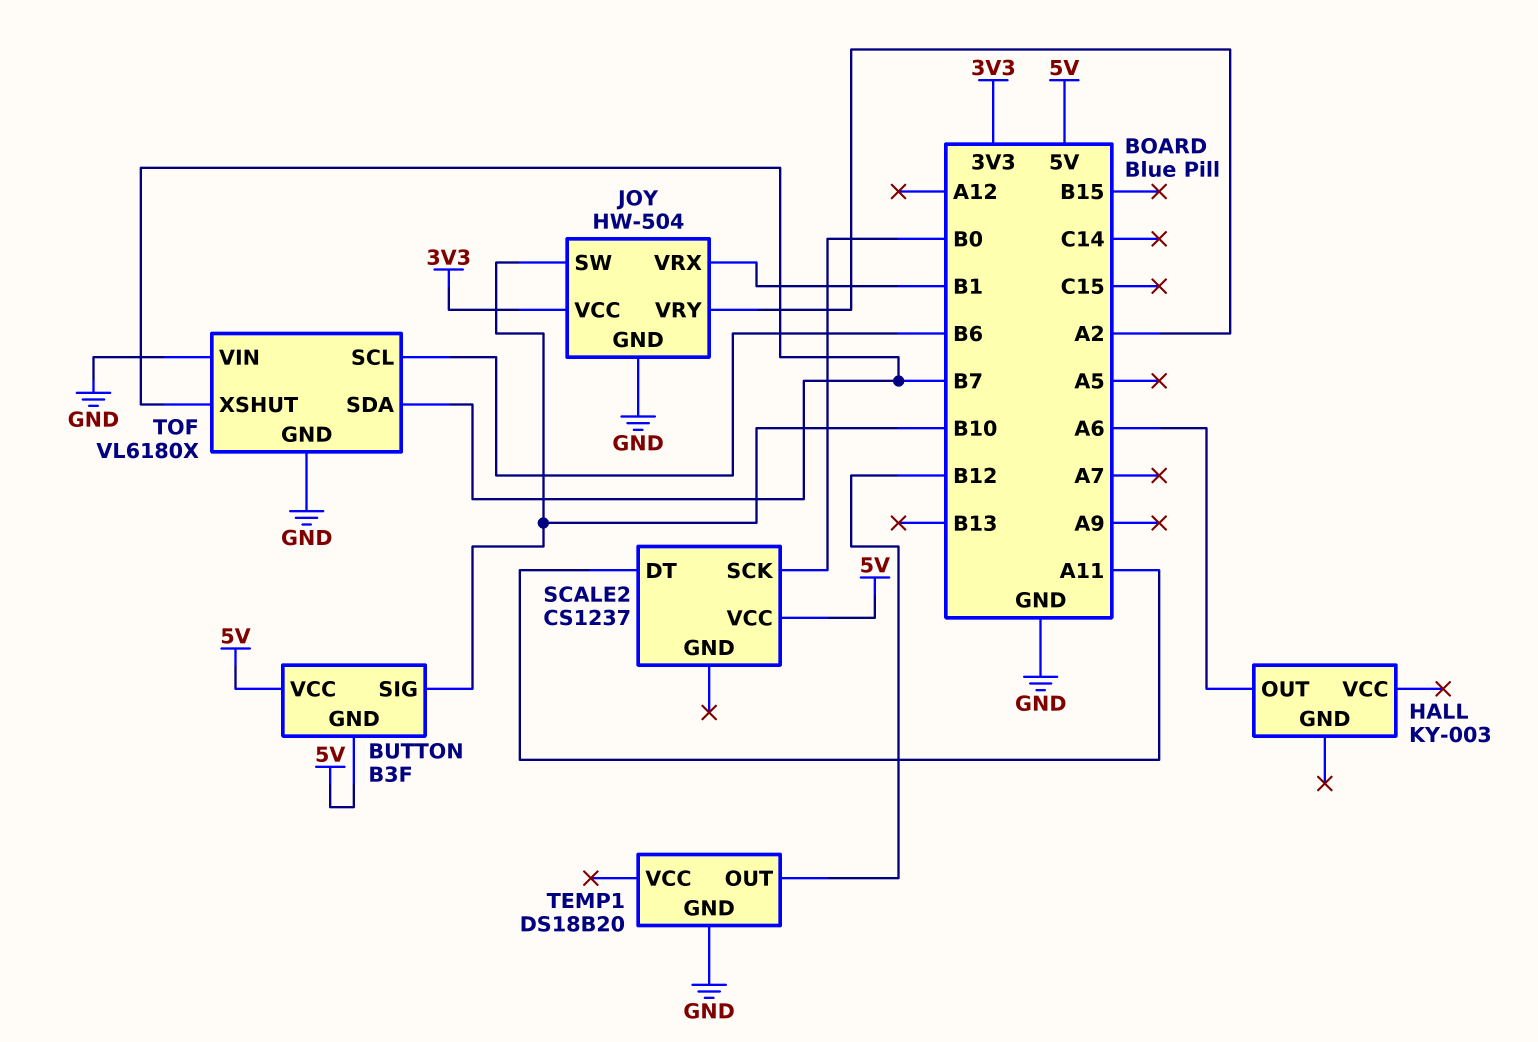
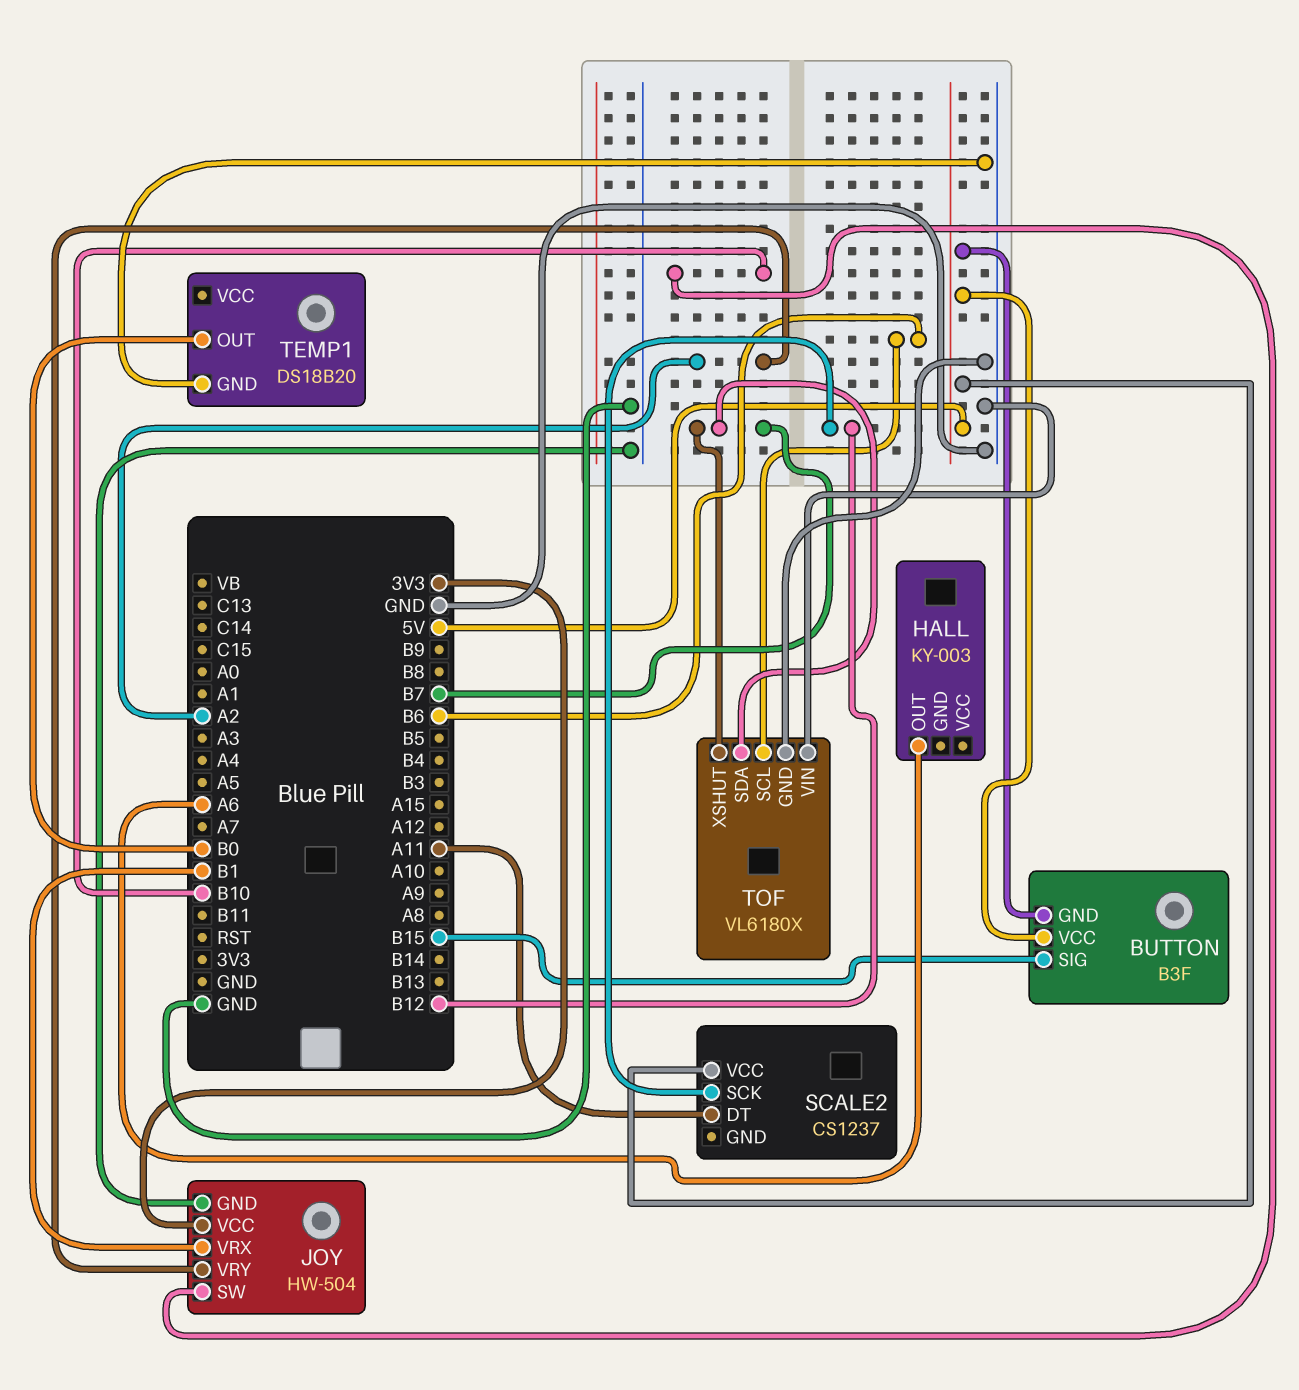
BUTTON pin SIG: B10 -> B15
SCALE2 pin SCK: B0 -> B12
TEMP1 pin OUT: B12 -> B0

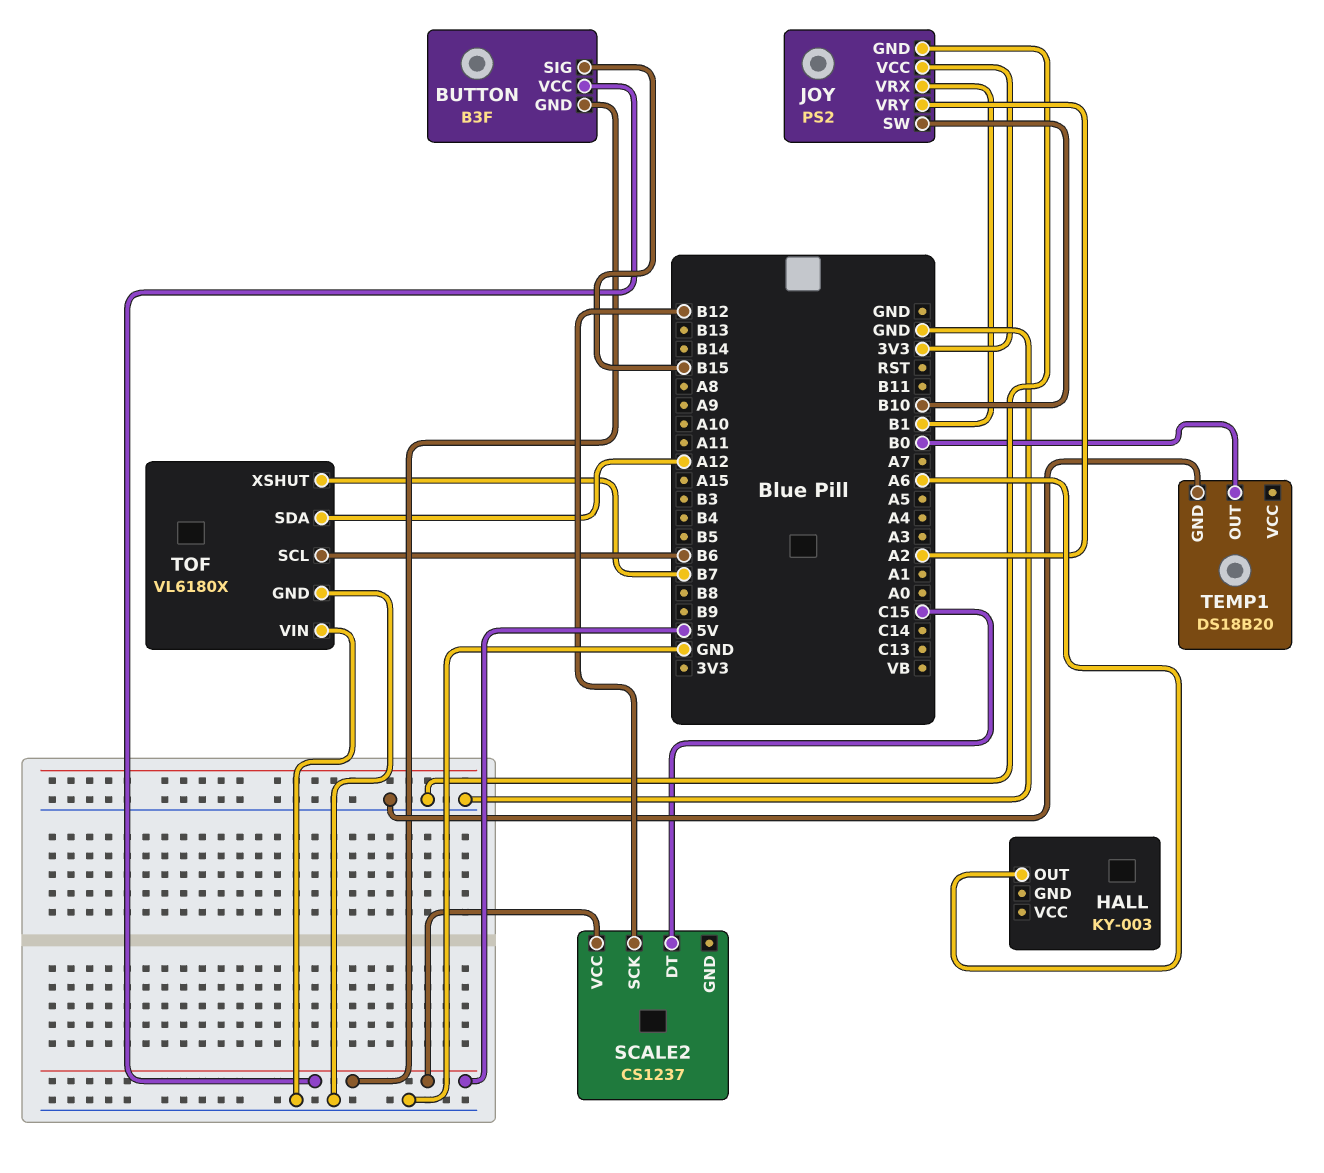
JOY: HW-504 -> PS2
SCALE2 pin DT: A11 -> C15
TOF pin SDA: B7 -> A12

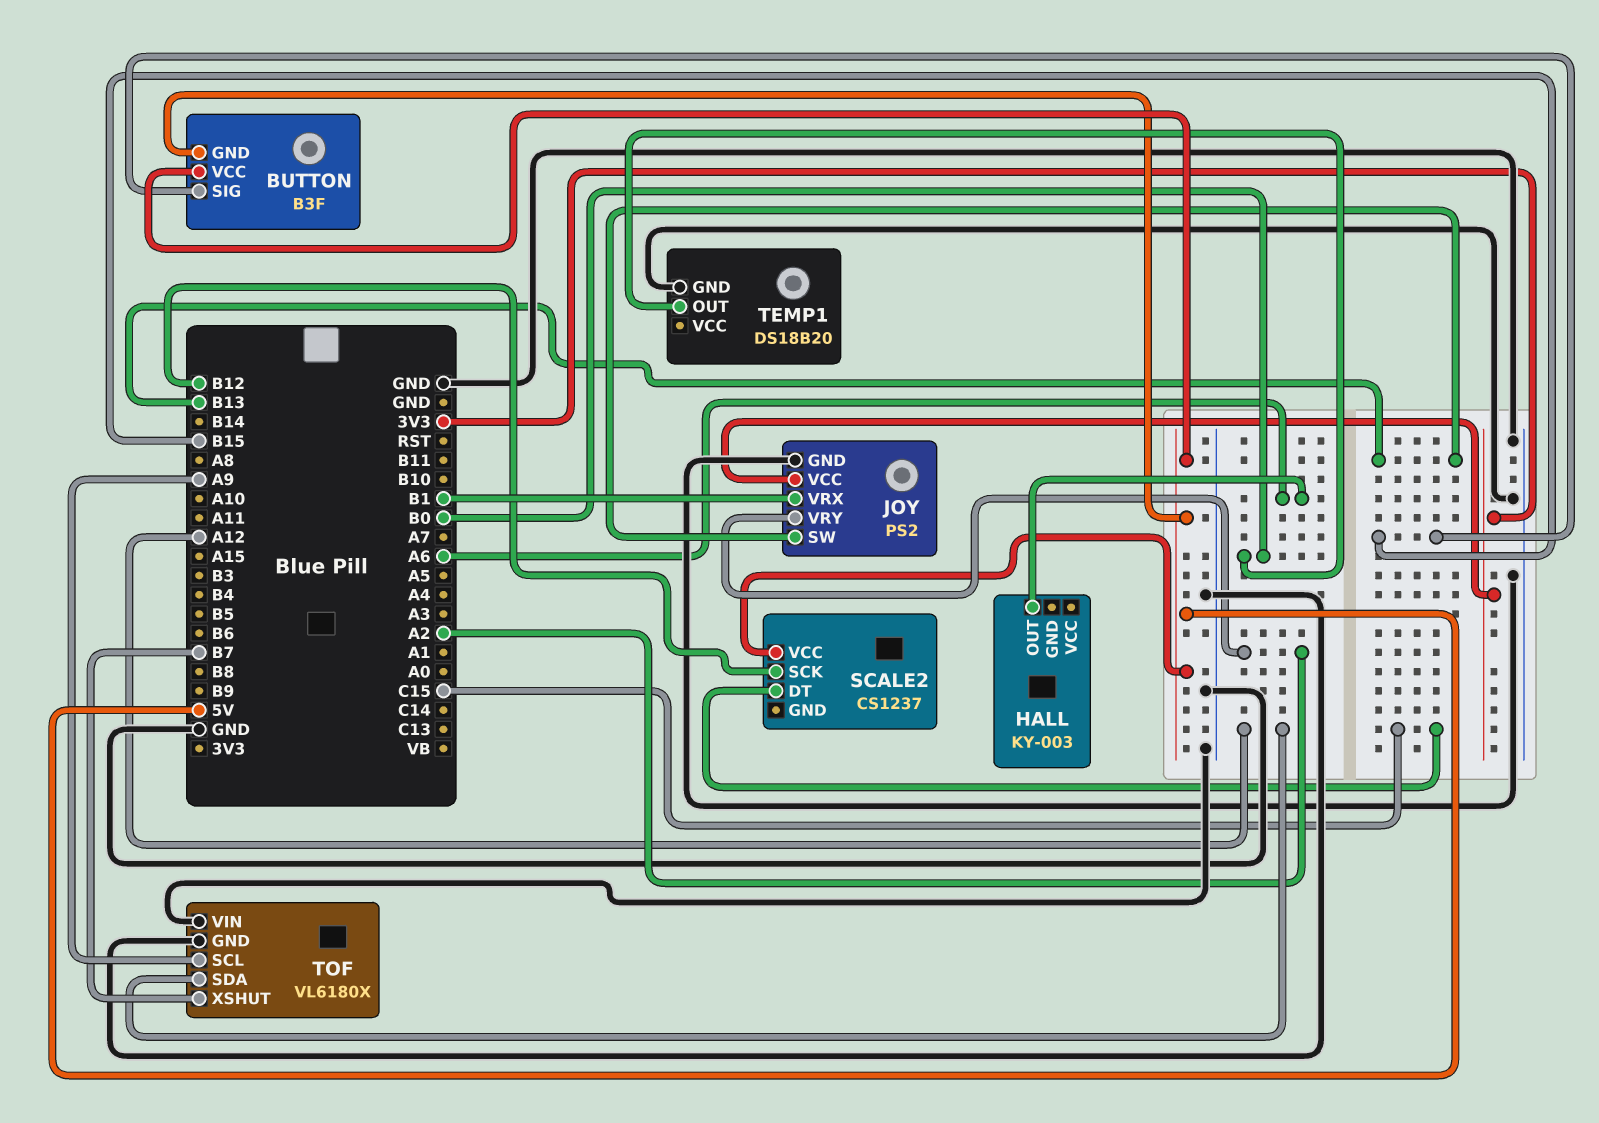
JOY pin SW: B10 -> B13
TOF pin SCL: B6 -> A9

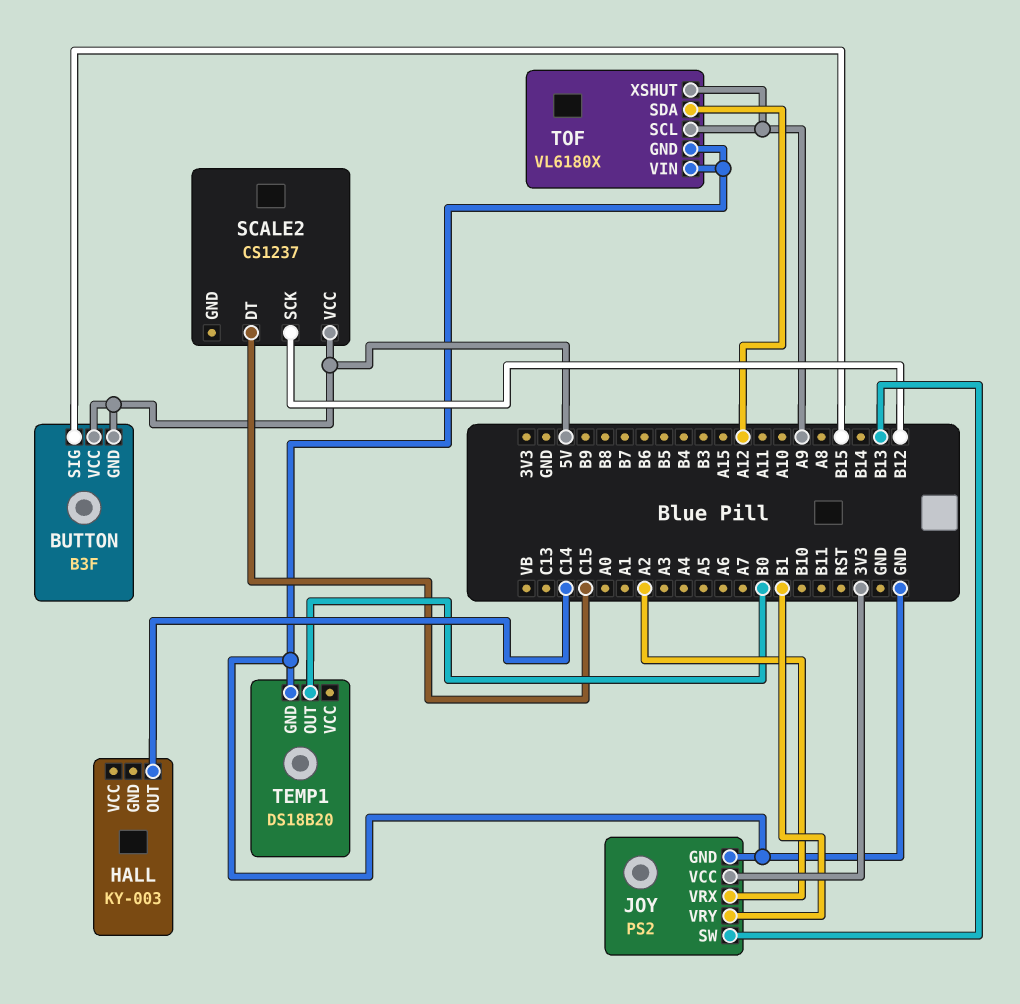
HALL pin OUT: A6 -> C14
JOY pin VRX: B1 -> A2
JOY pin VRY: A2 -> B1
TOF pin XSHUT: B7 -> A9

